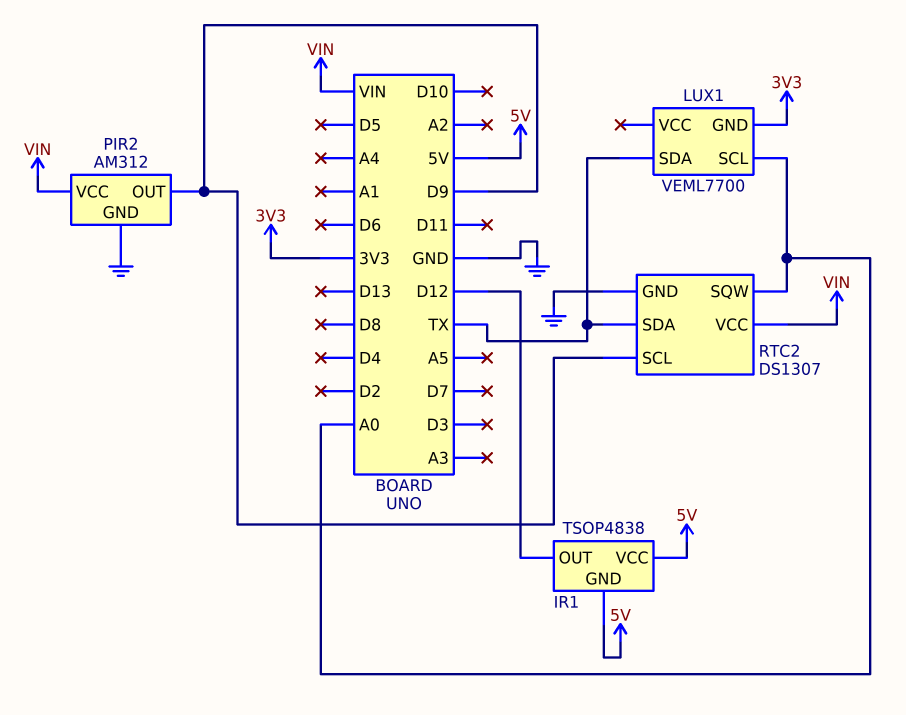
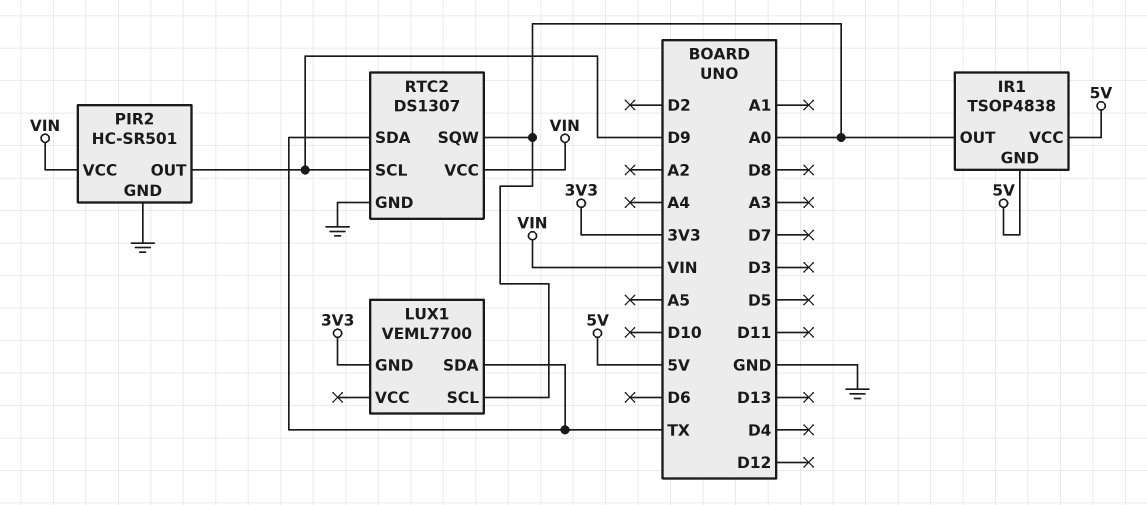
IR1 pin OUT: D12 -> A0
PIR2: AM312 -> HC-SR501

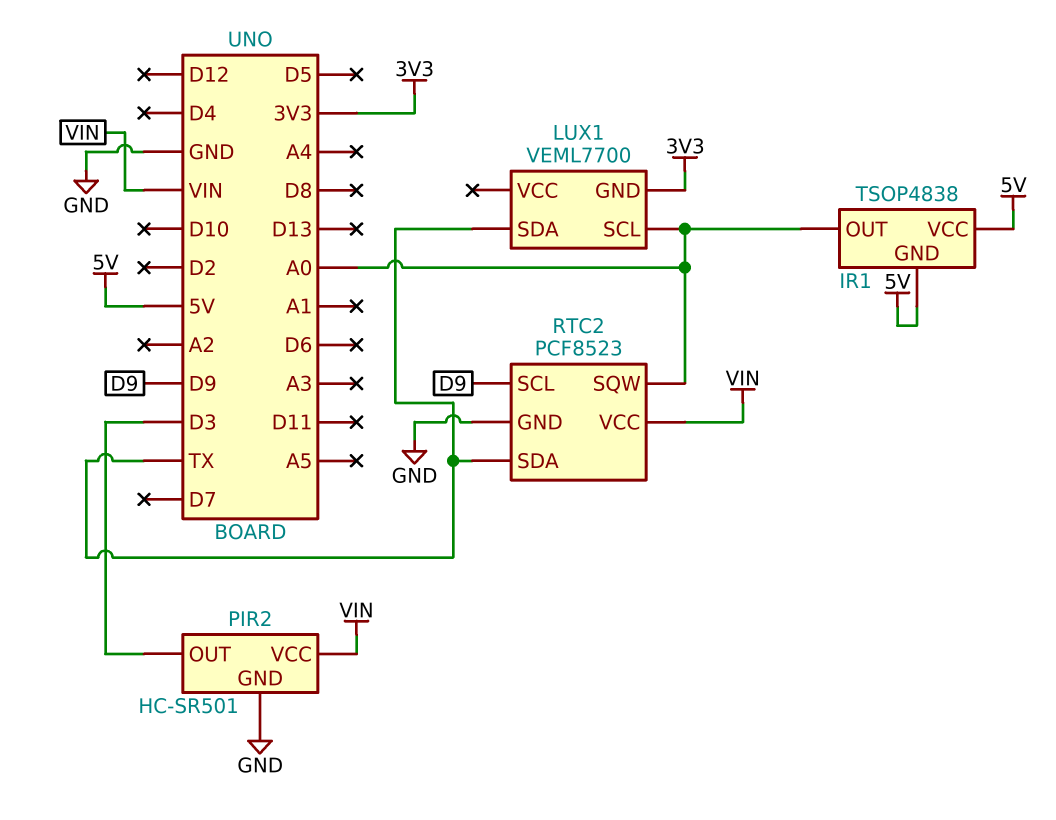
PIR2 pin OUT: D9 -> D3
RTC2: DS1307 -> PCF8523

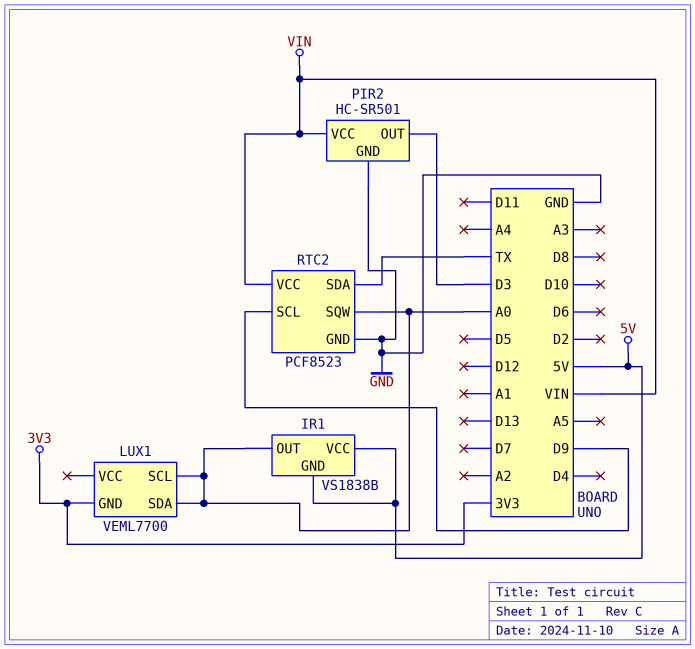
IR1: TSOP4838 -> VS1838B
LUX1 pin SDA: TX -> A0

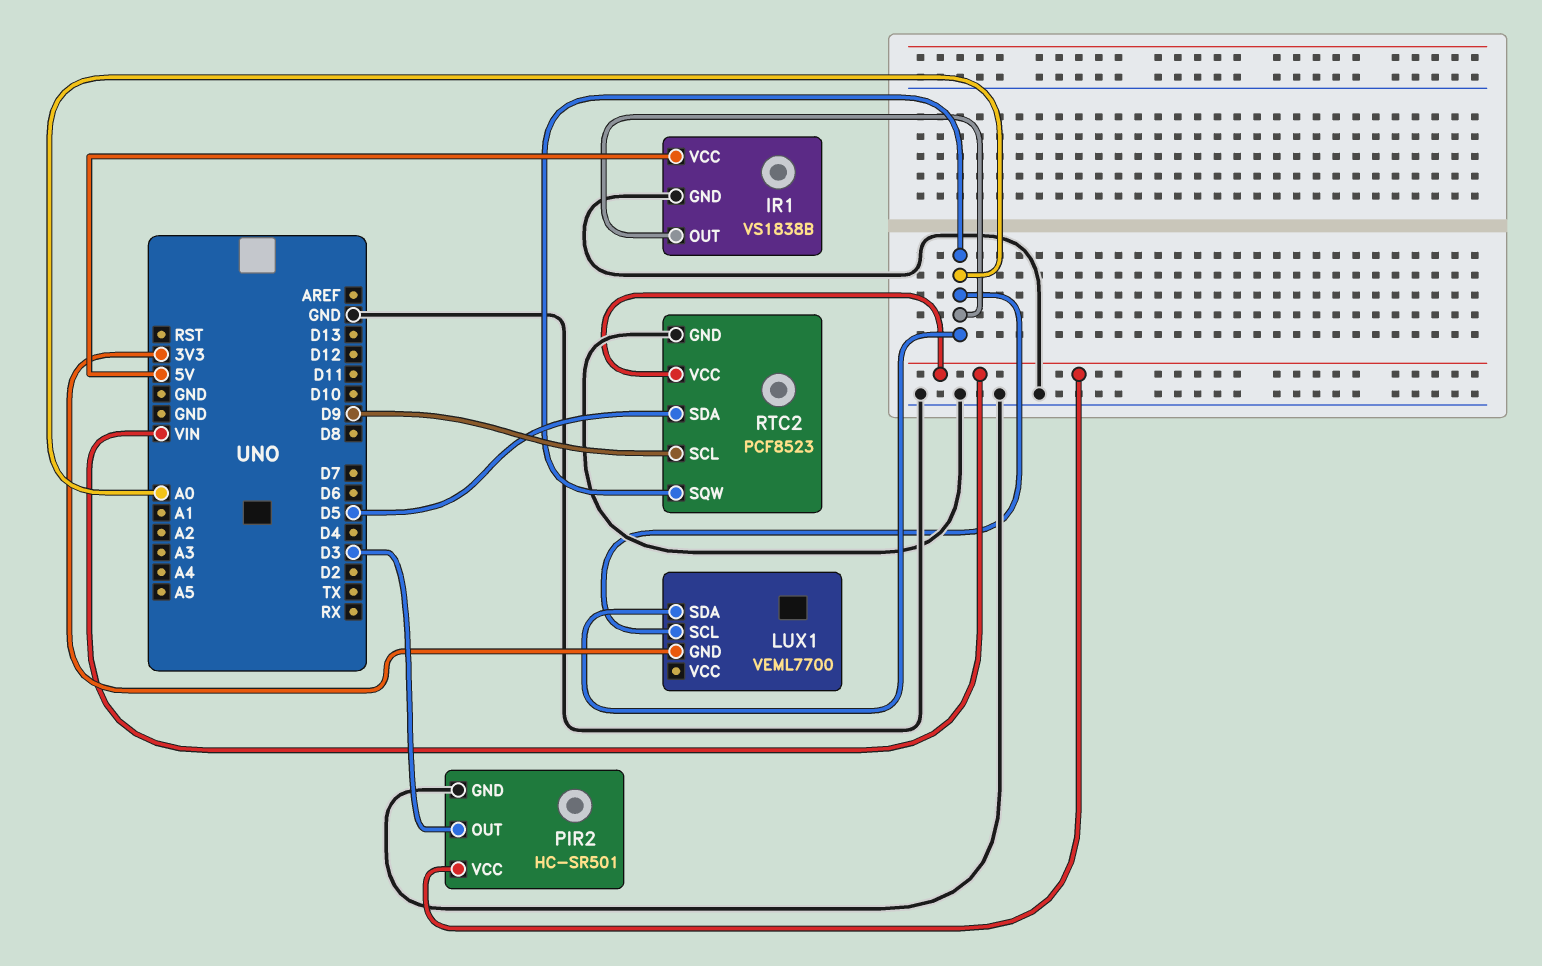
IR1 pin GND: 5V -> GND
RTC2 pin SDA: TX -> D5

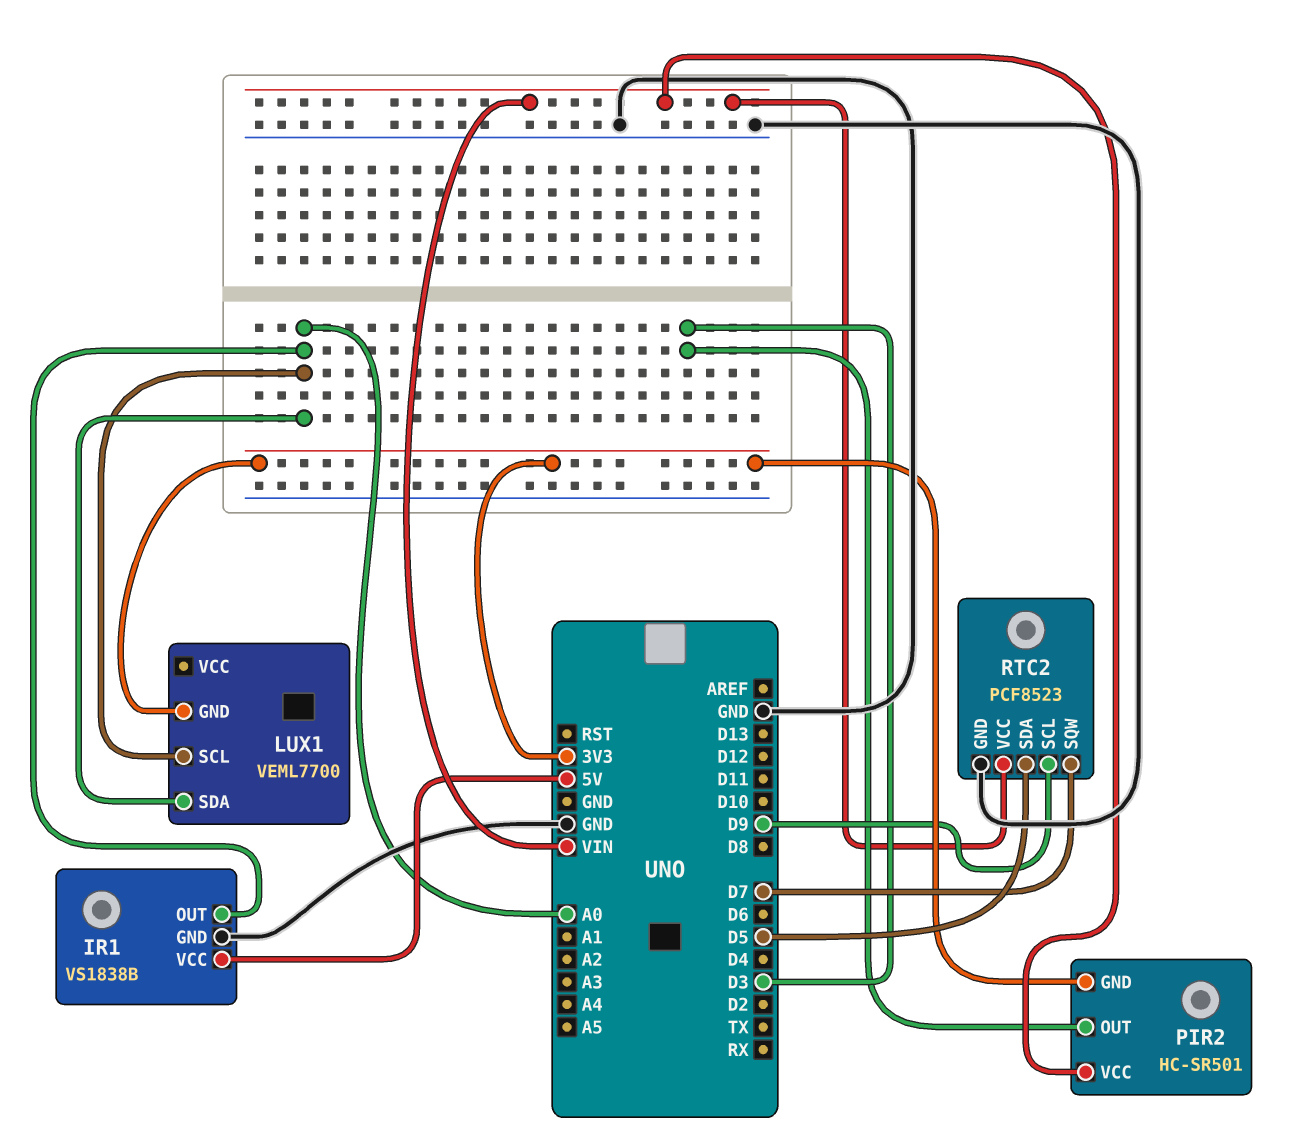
PIR2 pin GND: GND -> 3V3
RTC2 pin SQW: A0 -> D7

